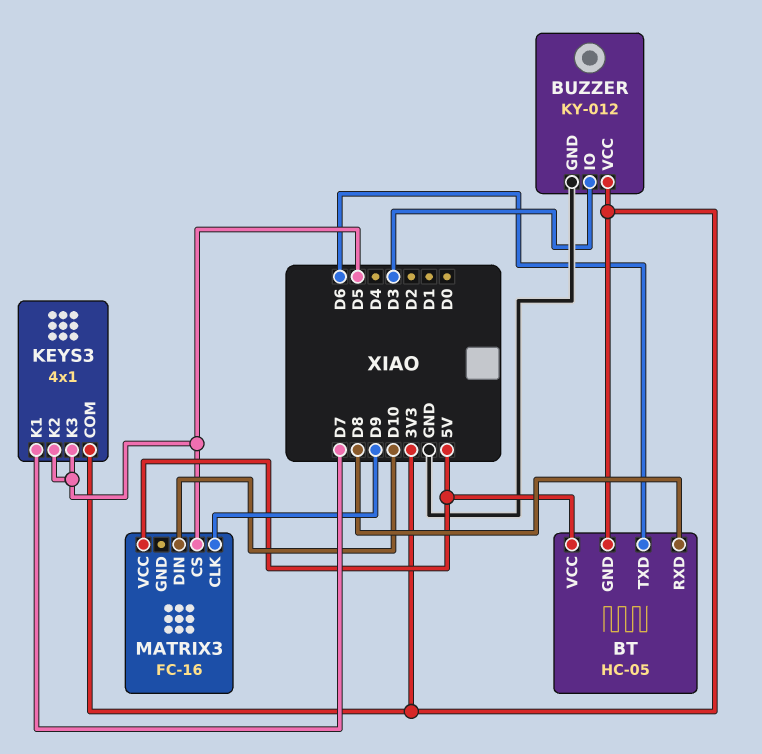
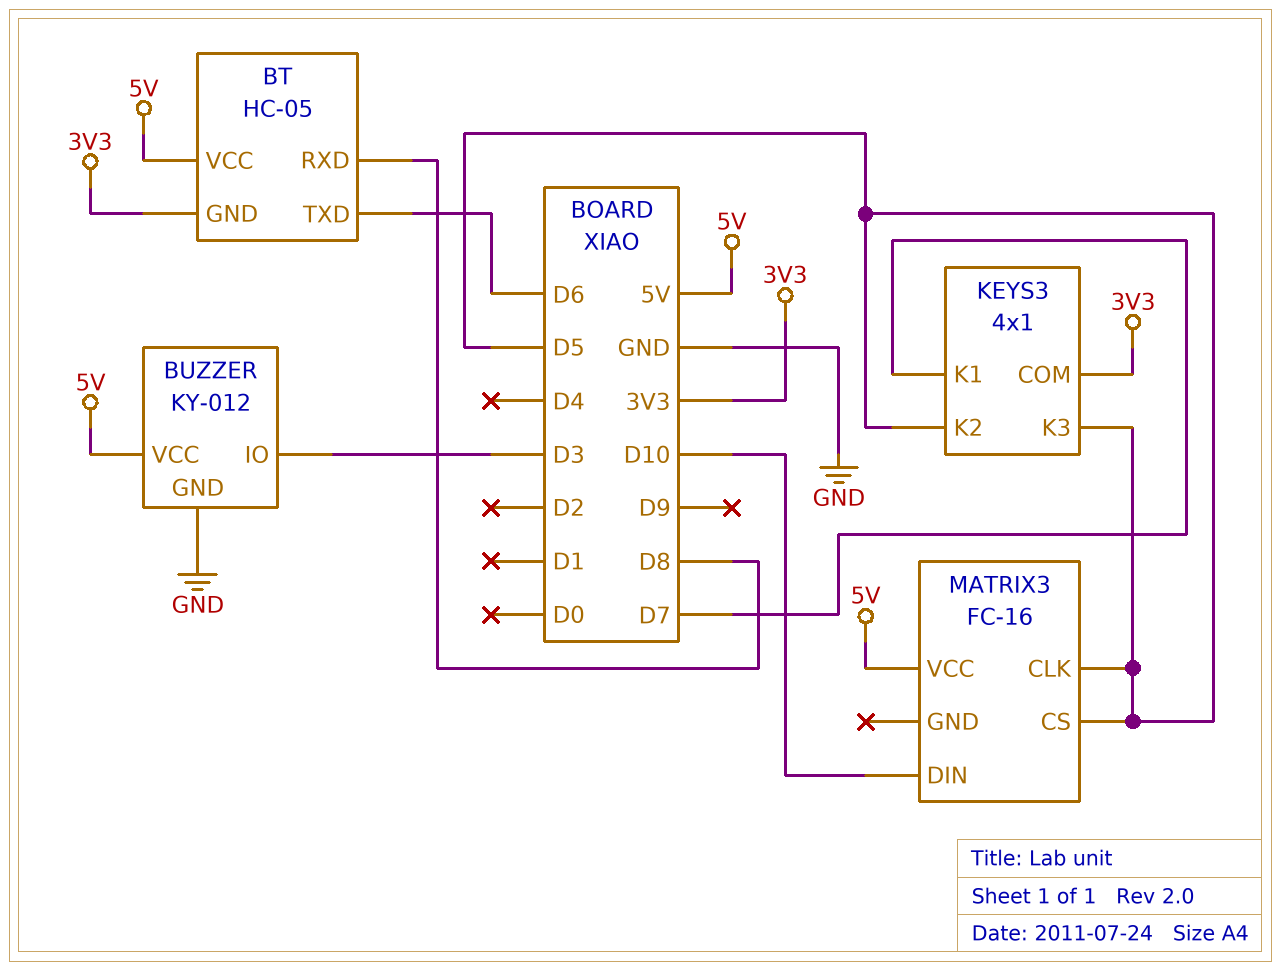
BUZZER pin VCC: 3V3 -> 5V
MATRIX3 pin CLK: D9 -> D5

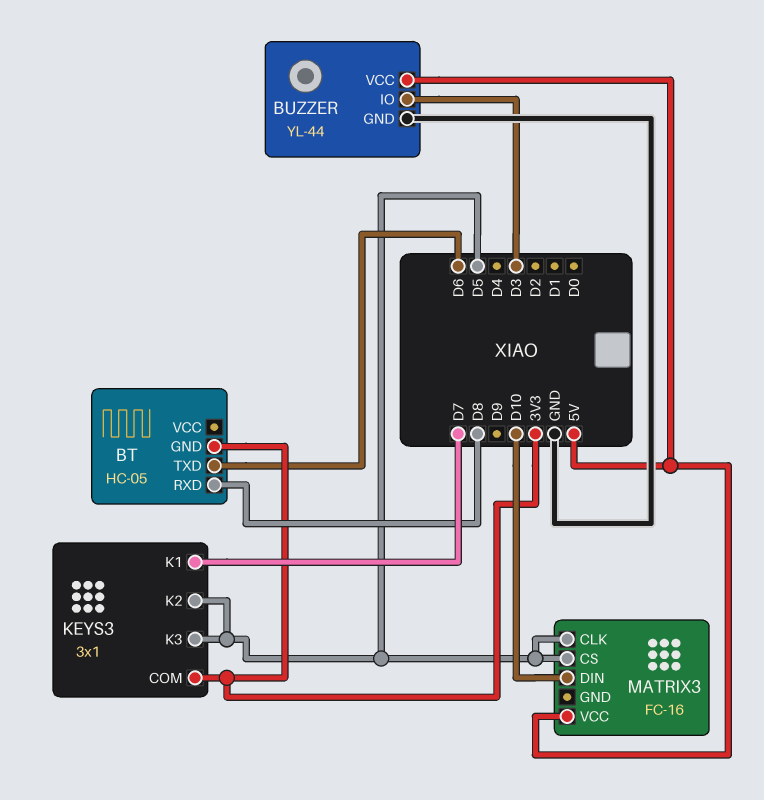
BT pin VCC: 5V -> none
BUZZER: KY-012 -> YL-44
KEYS3: 4x1 -> 3x1

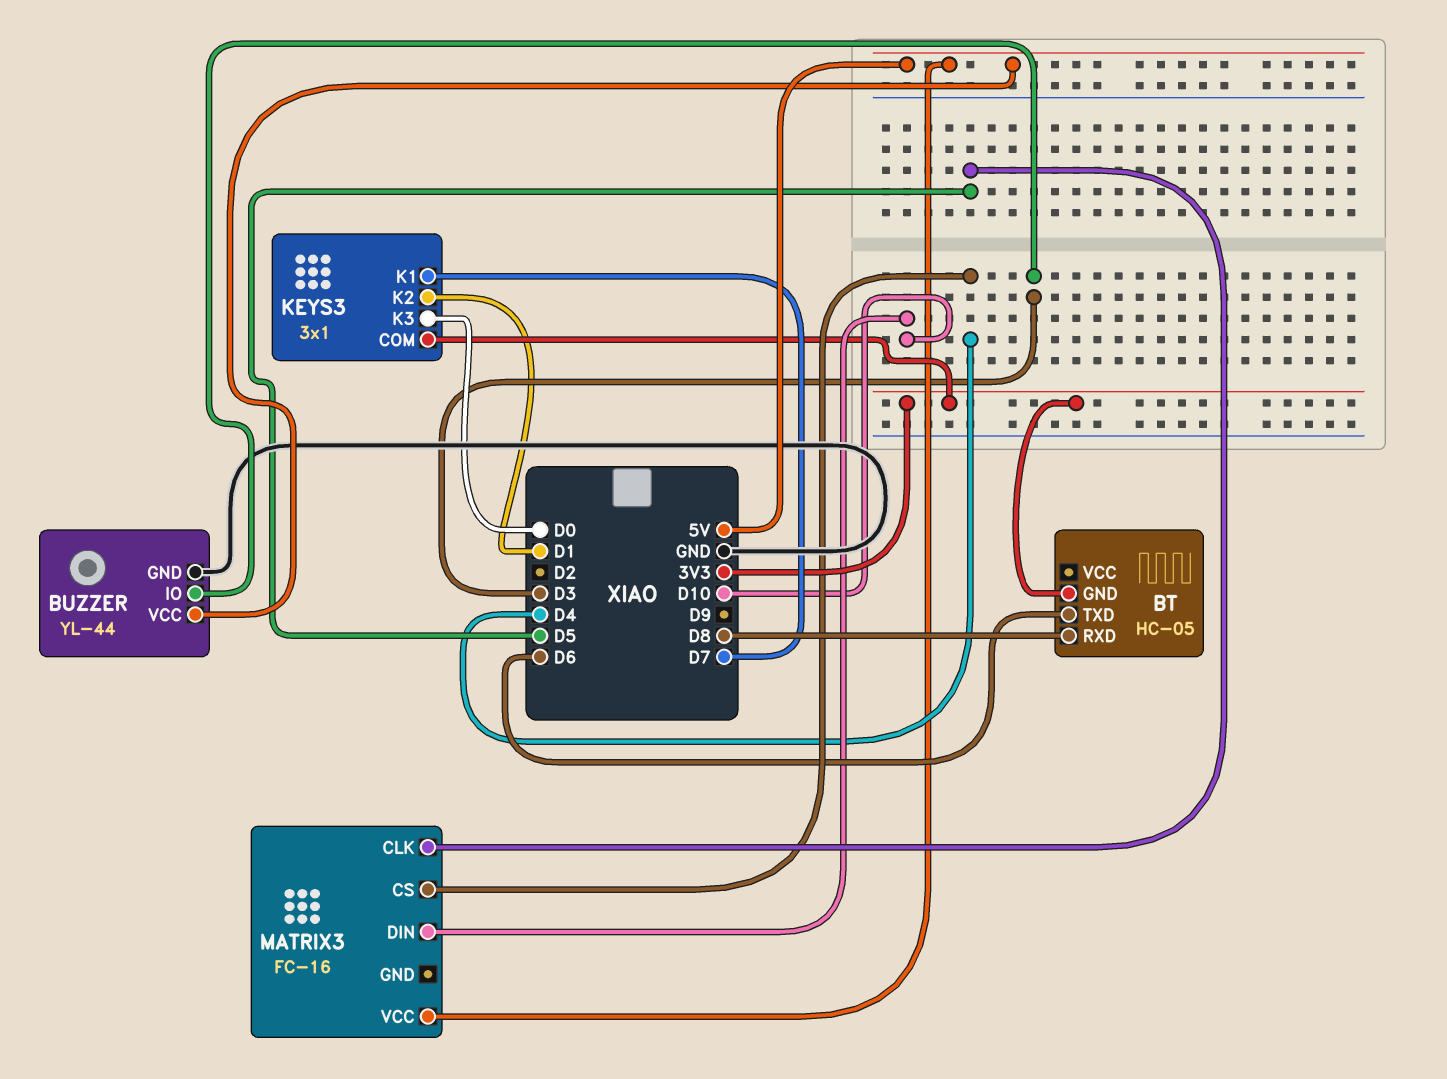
KEYS3 pin K2: D5 -> D1
KEYS3 pin K3: D5 -> D0
MATRIX3 pin CS: D5 -> D4

